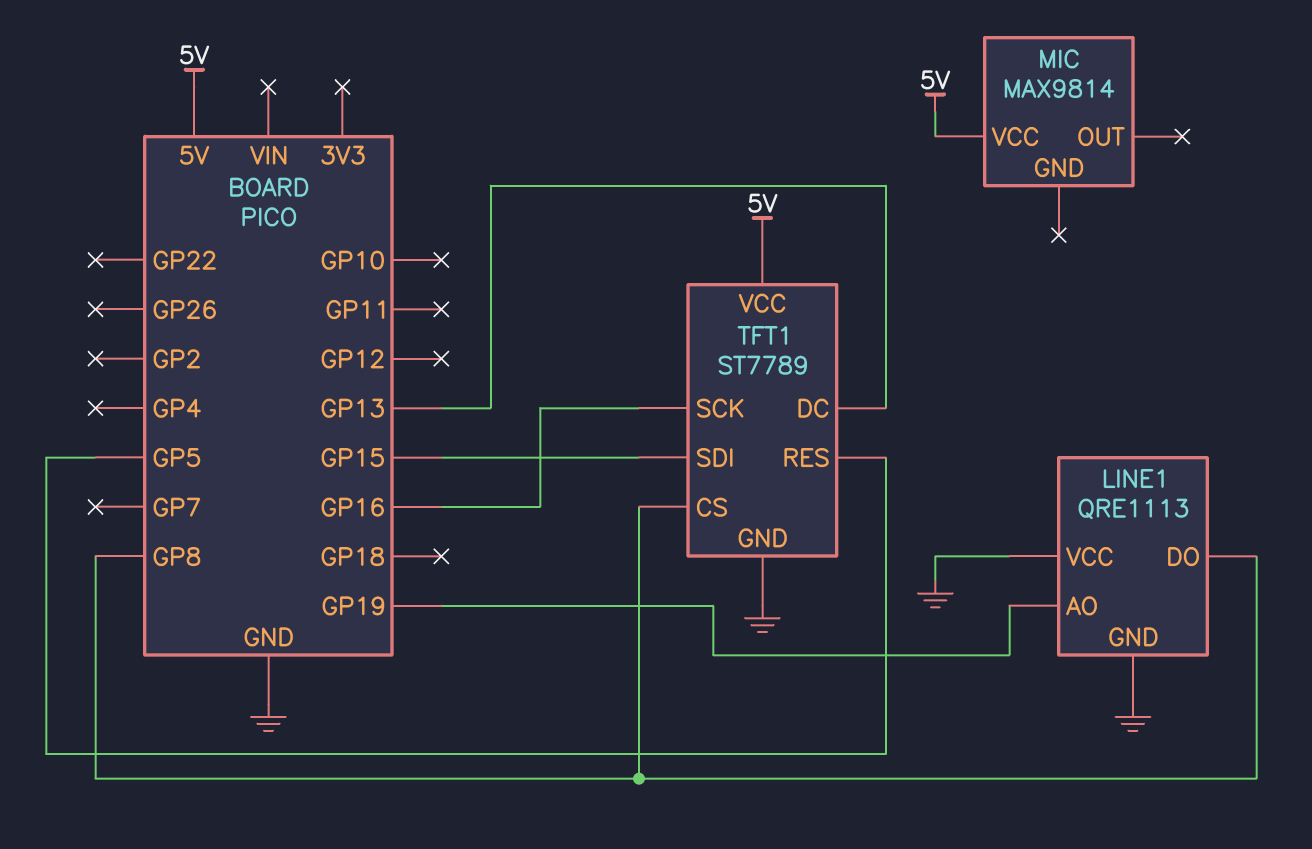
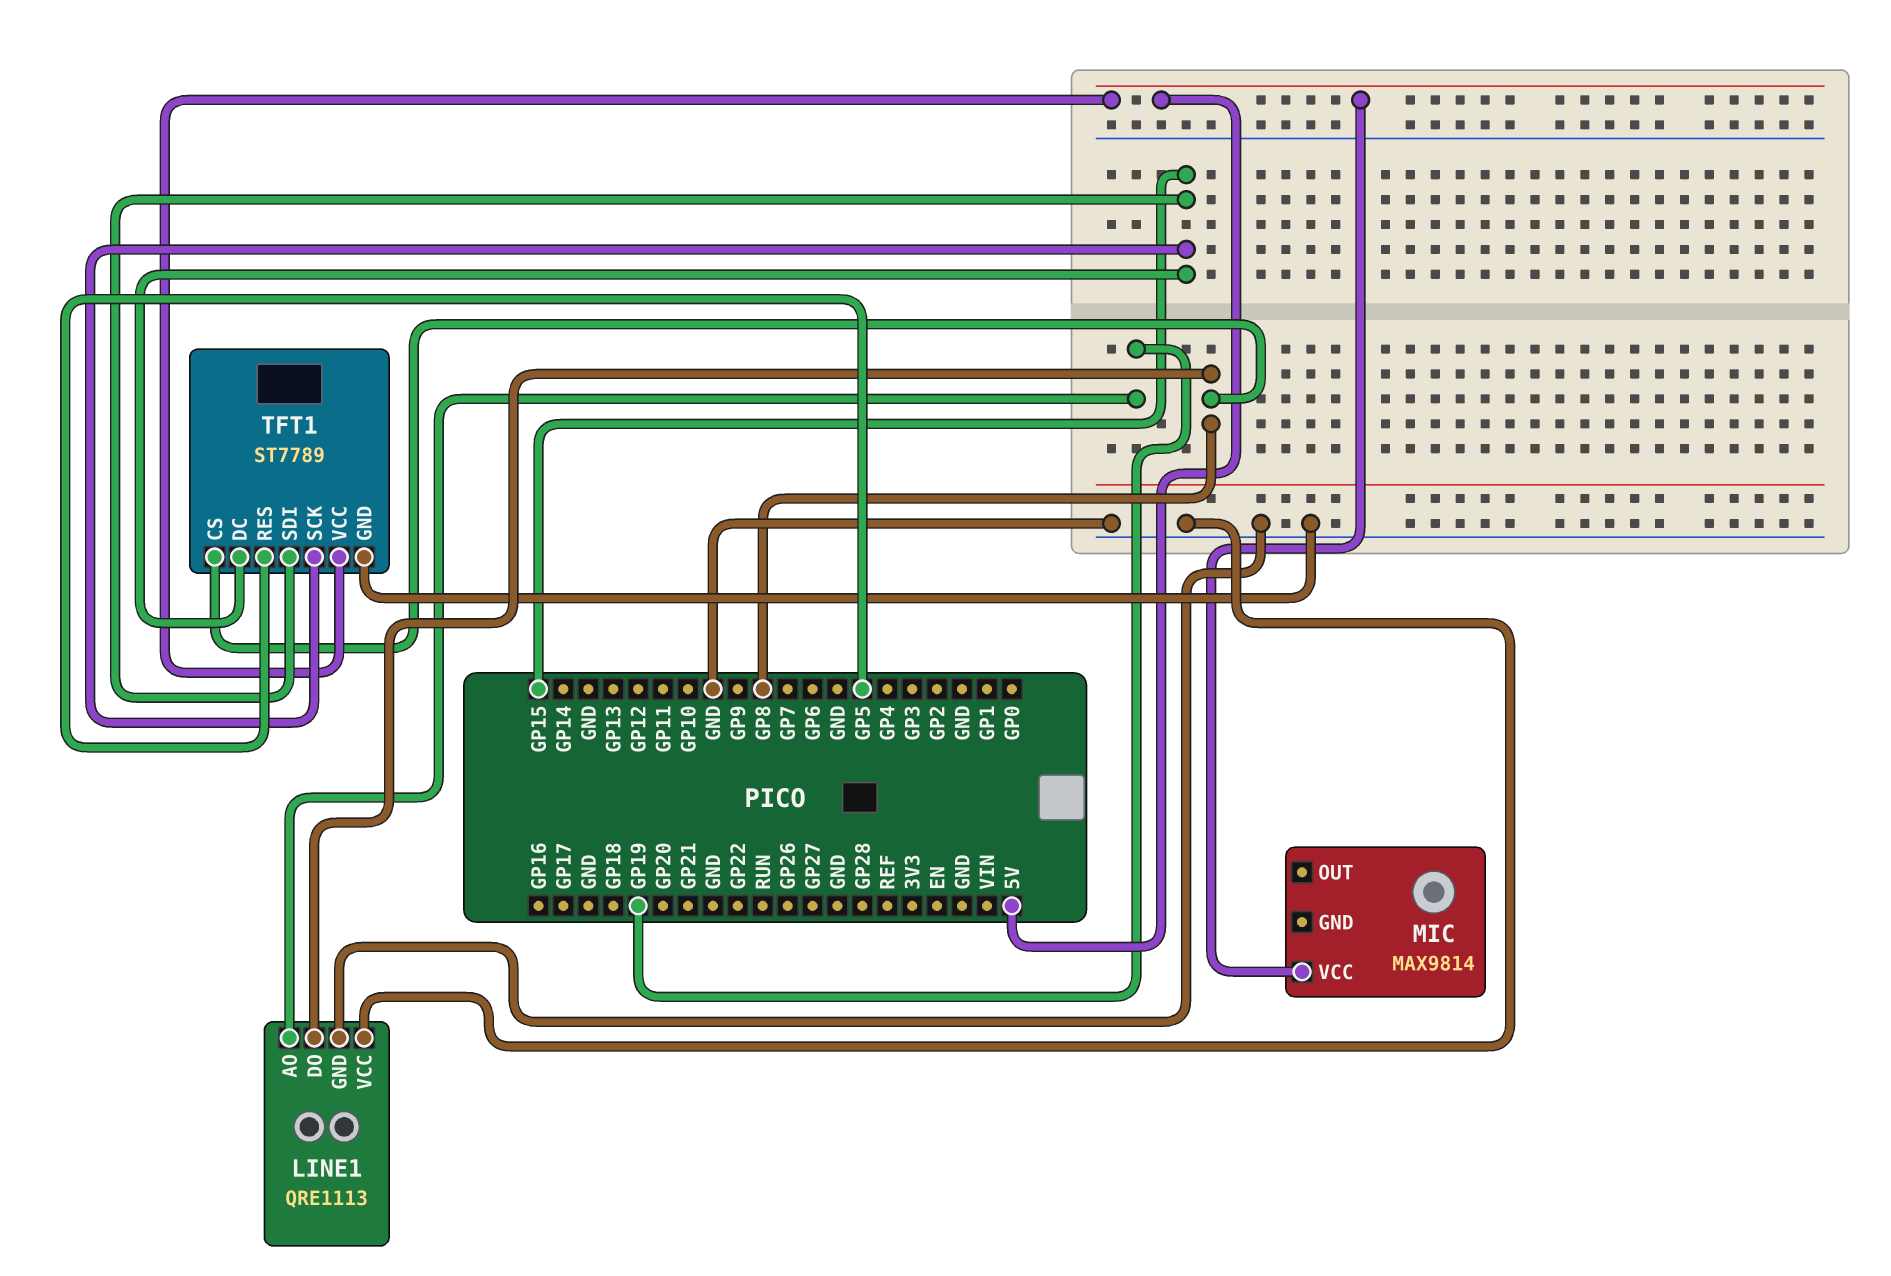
TFT1 pin DC: GP13 -> GP15
TFT1 pin SCK: GP16 -> GP15

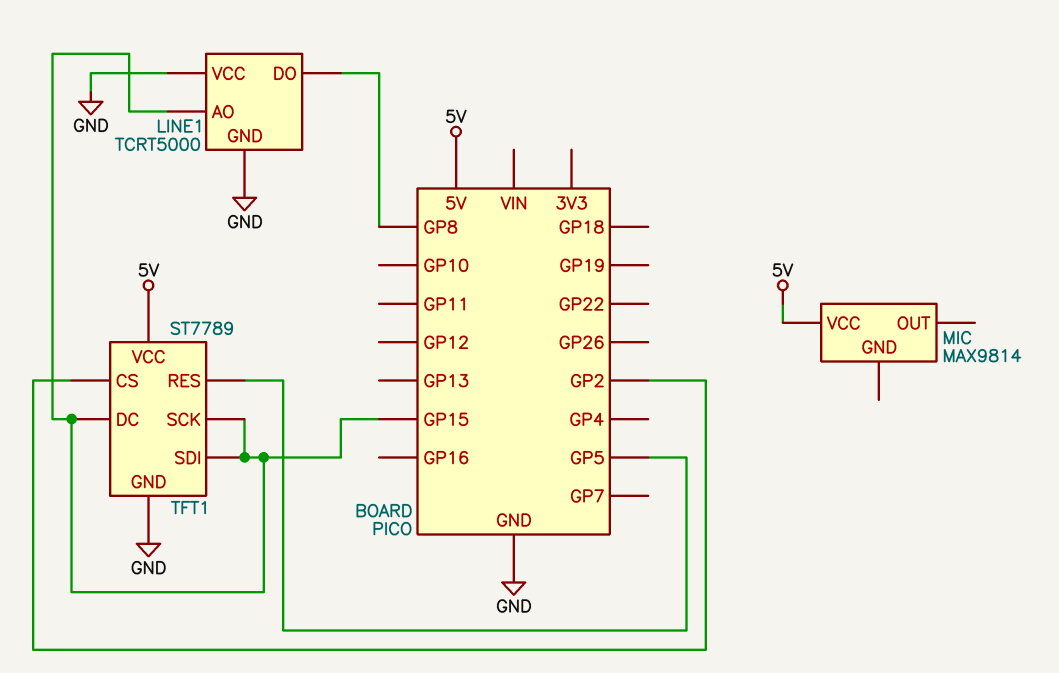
LINE1: QRE1113 -> TCRT5000
LINE1 pin AO: GP19 -> GP15
TFT1 pin CS: GP8 -> GP2

